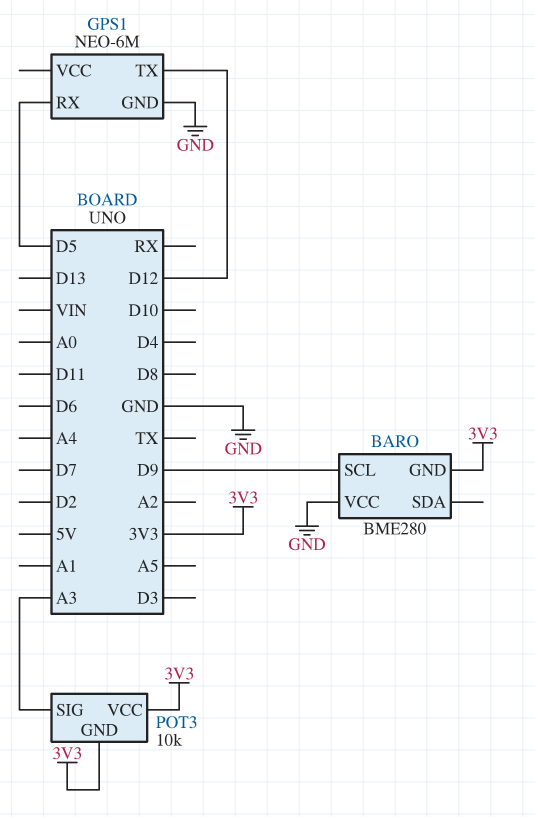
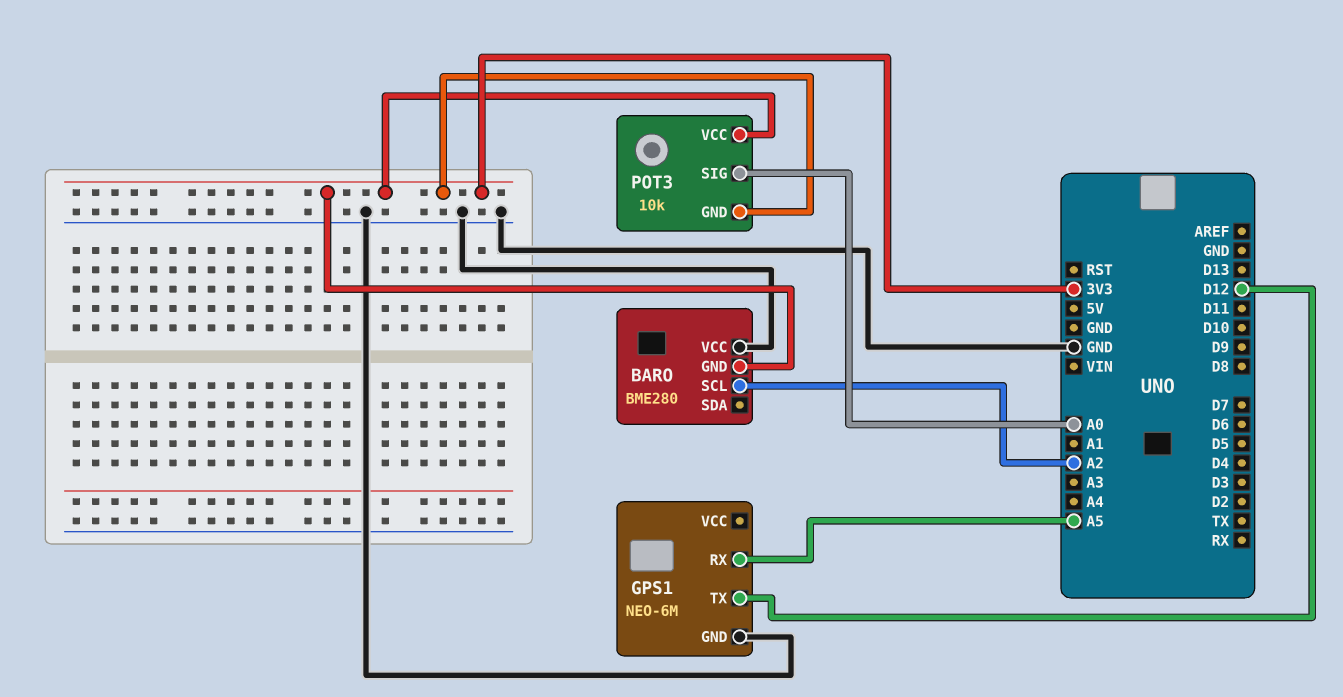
BARO pin SCL: D9 -> A2
GPS1 pin RX: D5 -> A5
POT3 pin SIG: A3 -> A0

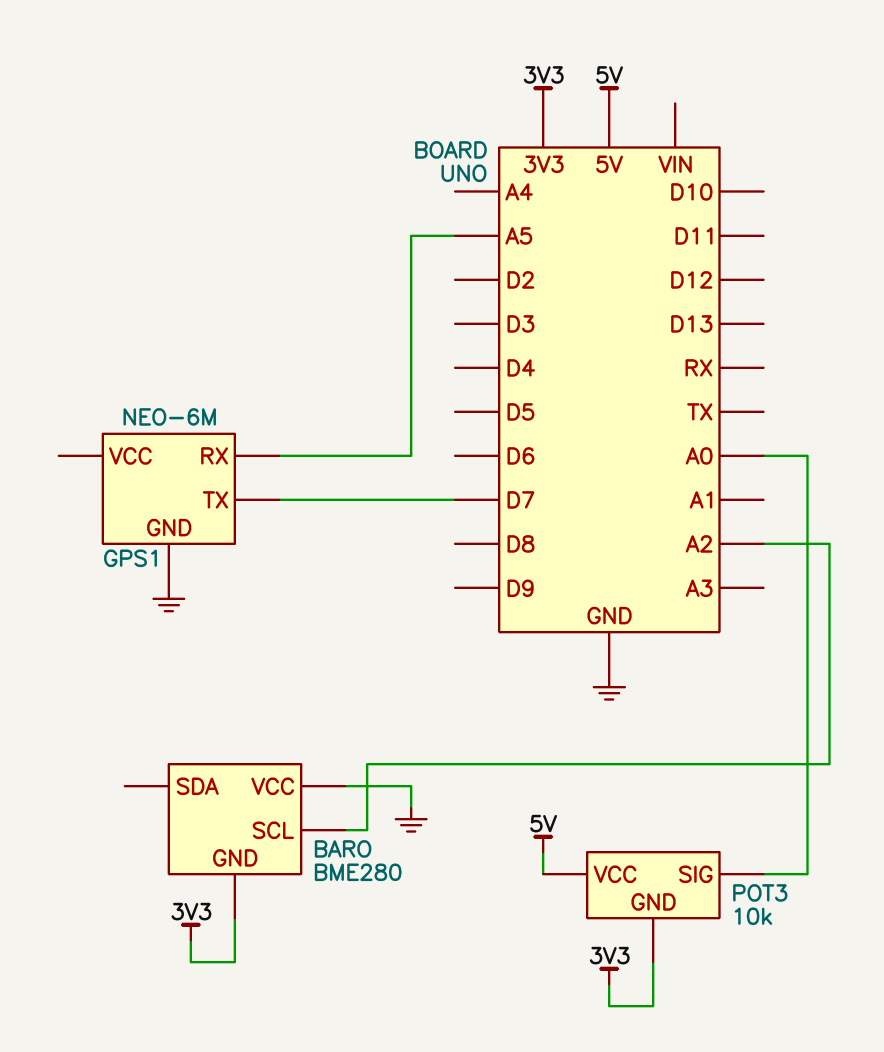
GPS1 pin TX: D12 -> D7
POT3 pin VCC: 3V3 -> 5V

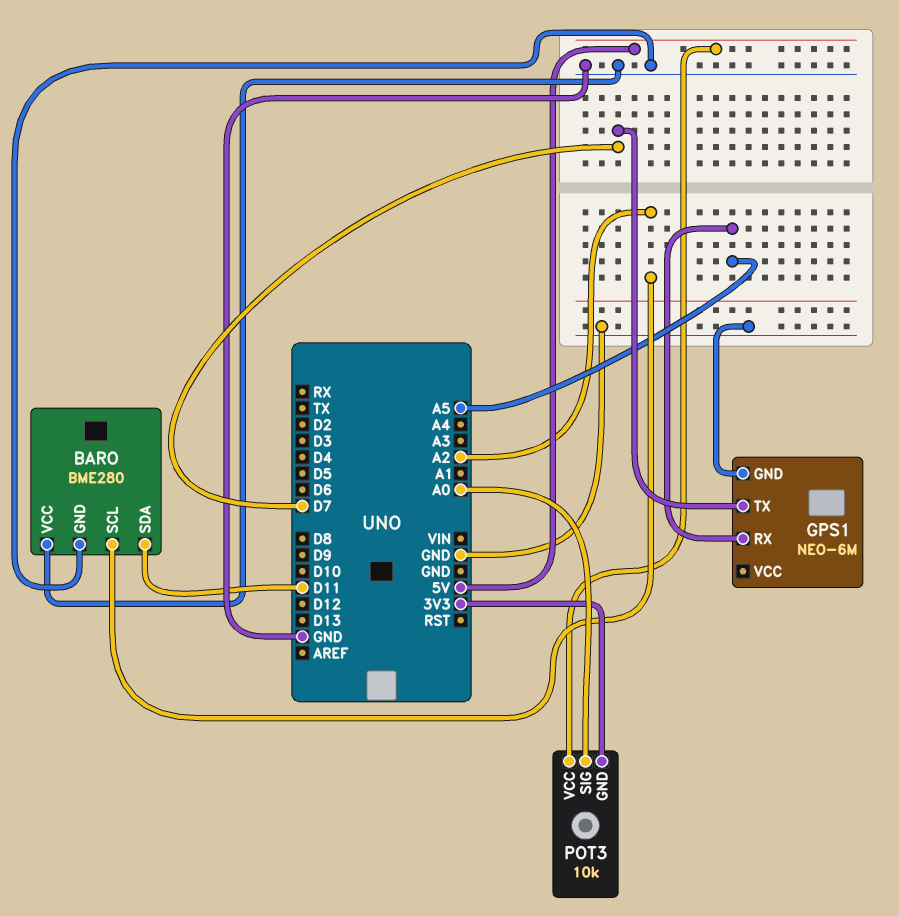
BARO pin GND: 3V3 -> GND
BARO pin SDA: none -> D11

